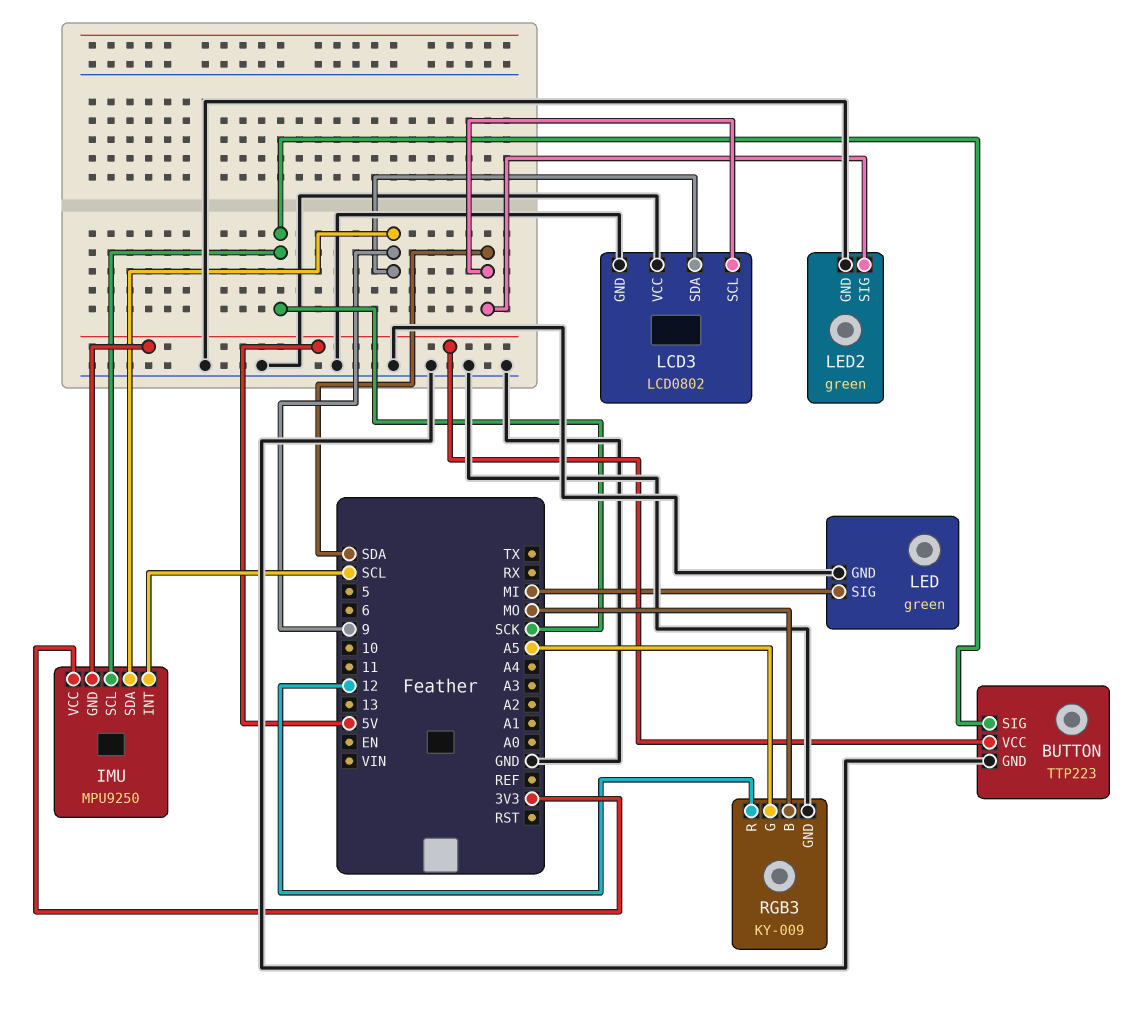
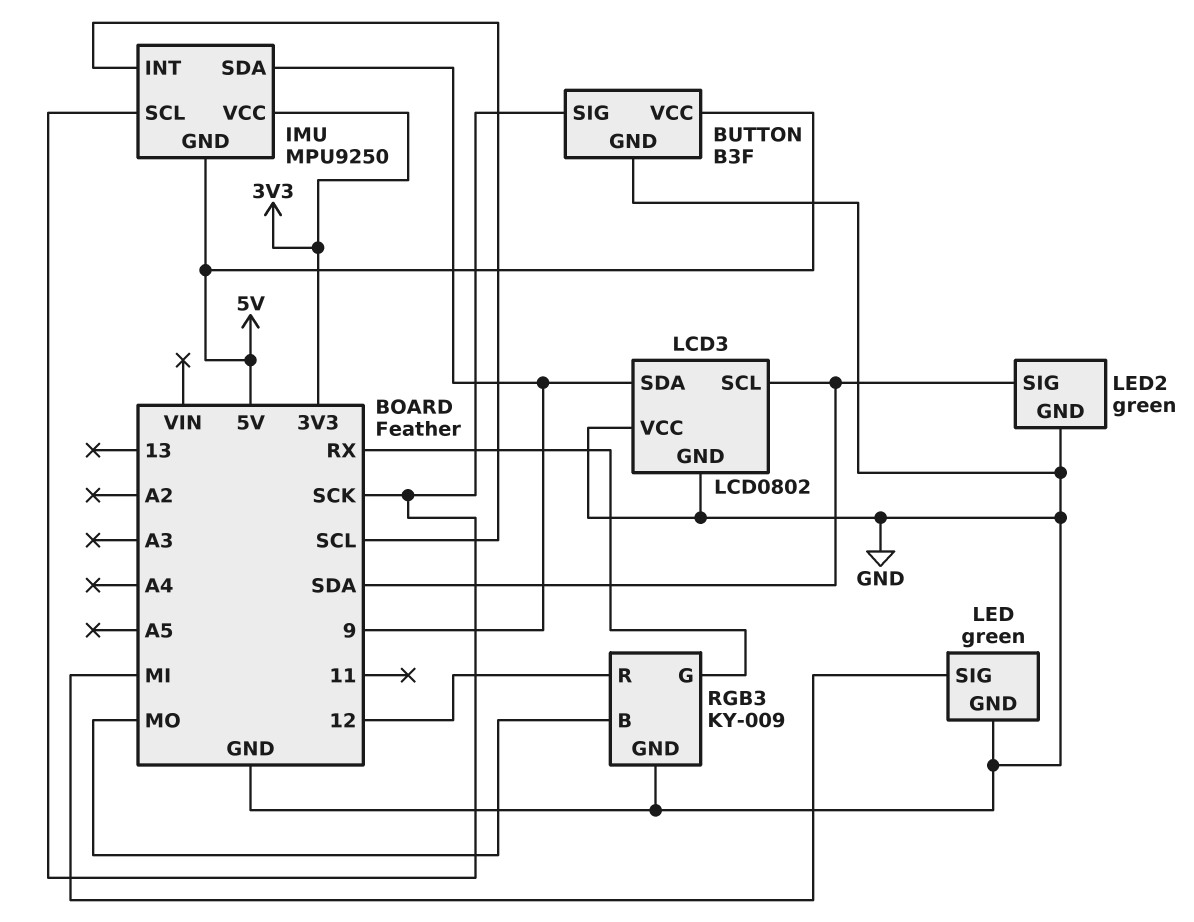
BUTTON: TTP223 -> B3F
RGB3 pin G: A5 -> RX

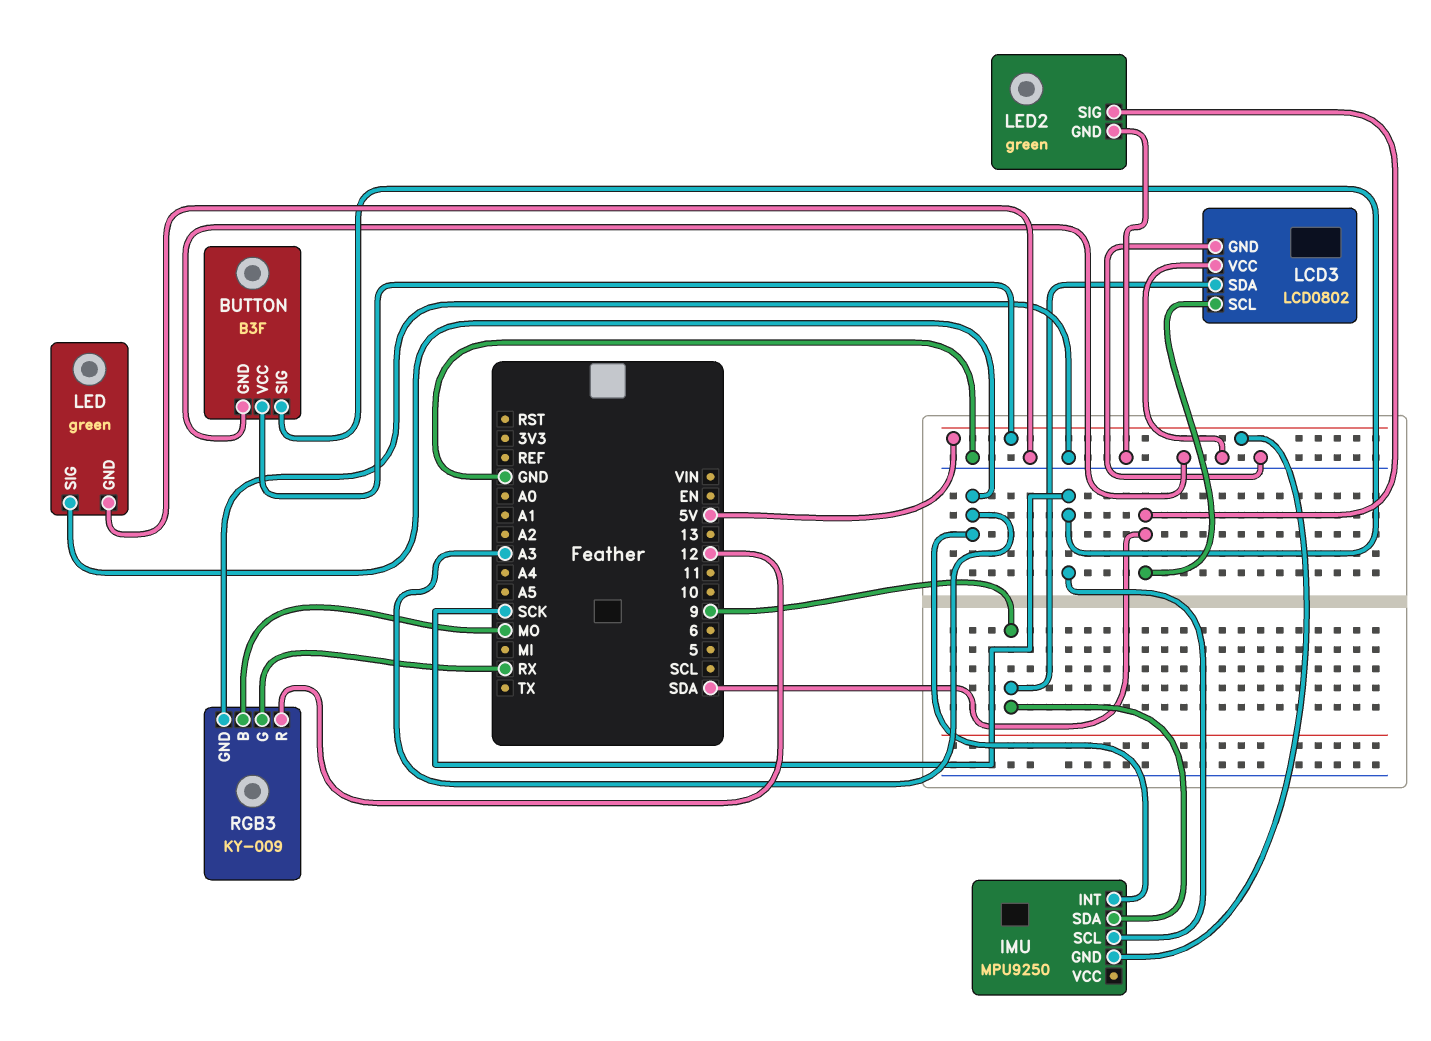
IMU pin INT: SCL -> A3
IMU pin VCC: 3V3 -> none
LED pin SIG: MI -> A3

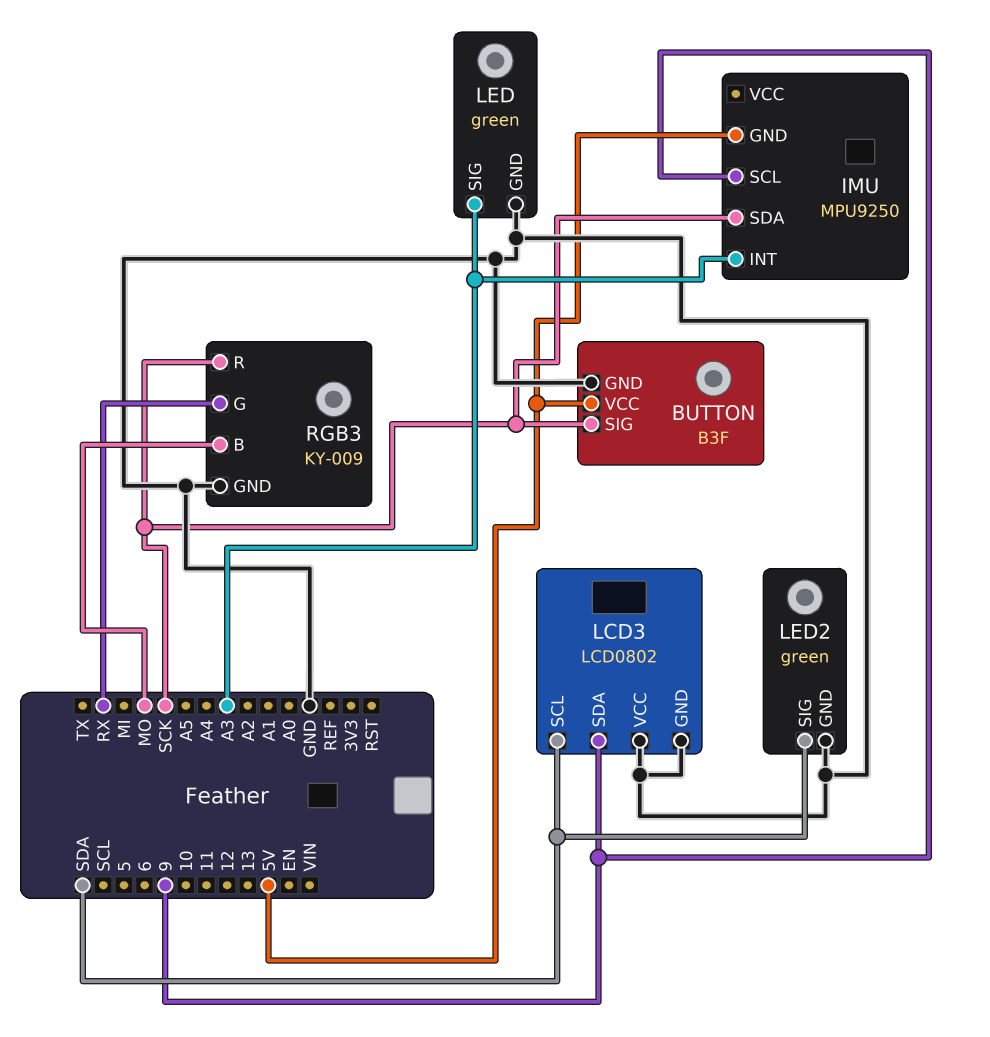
IMU pin SCL: SCK -> 9
IMU pin SDA: 9 -> SCK
RGB3 pin R: 12 -> SCK

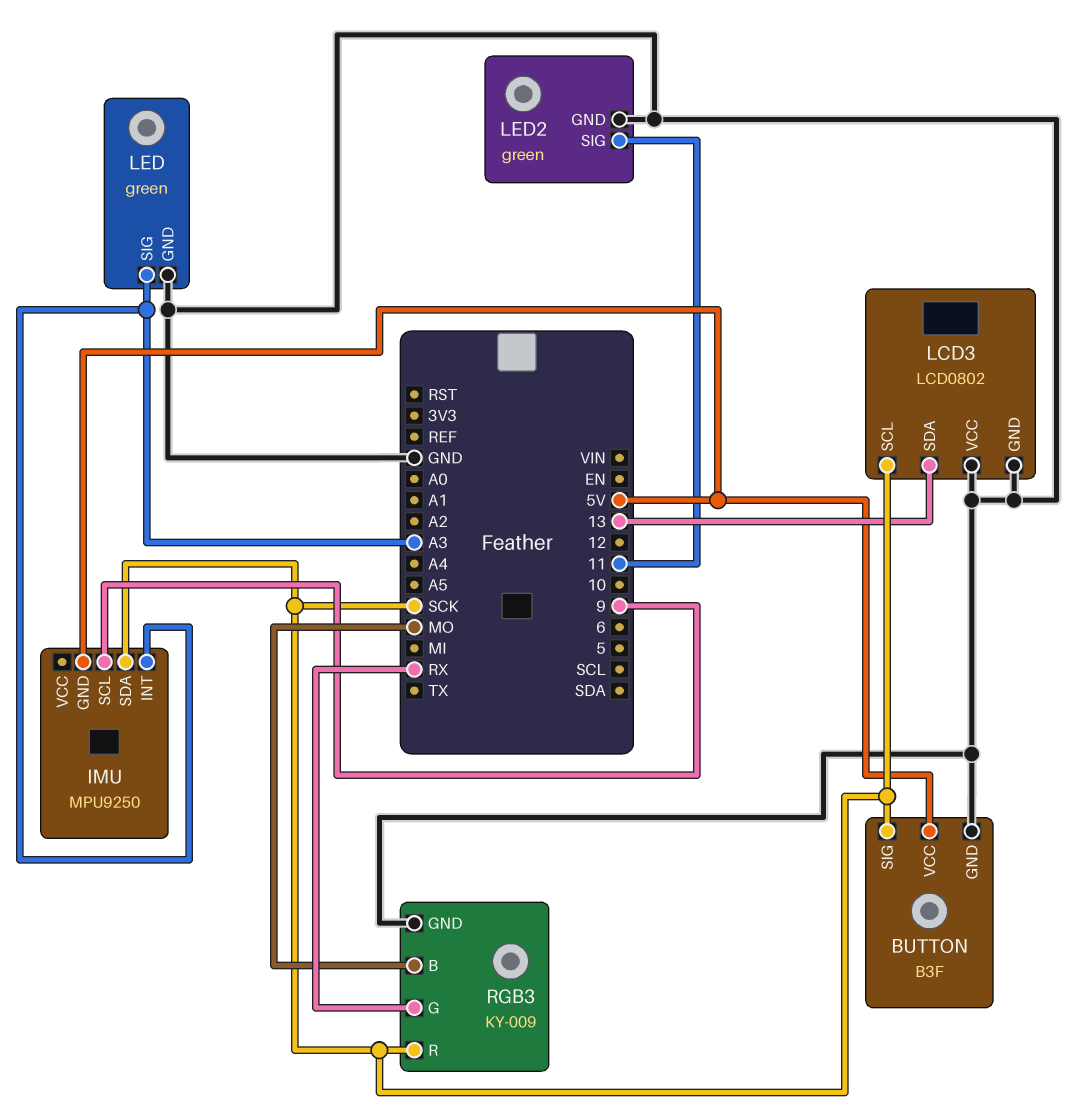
LCD3 pin SCL: SDA -> SCK
LCD3 pin SDA: 9 -> 13
LED2 pin SIG: SDA -> 11

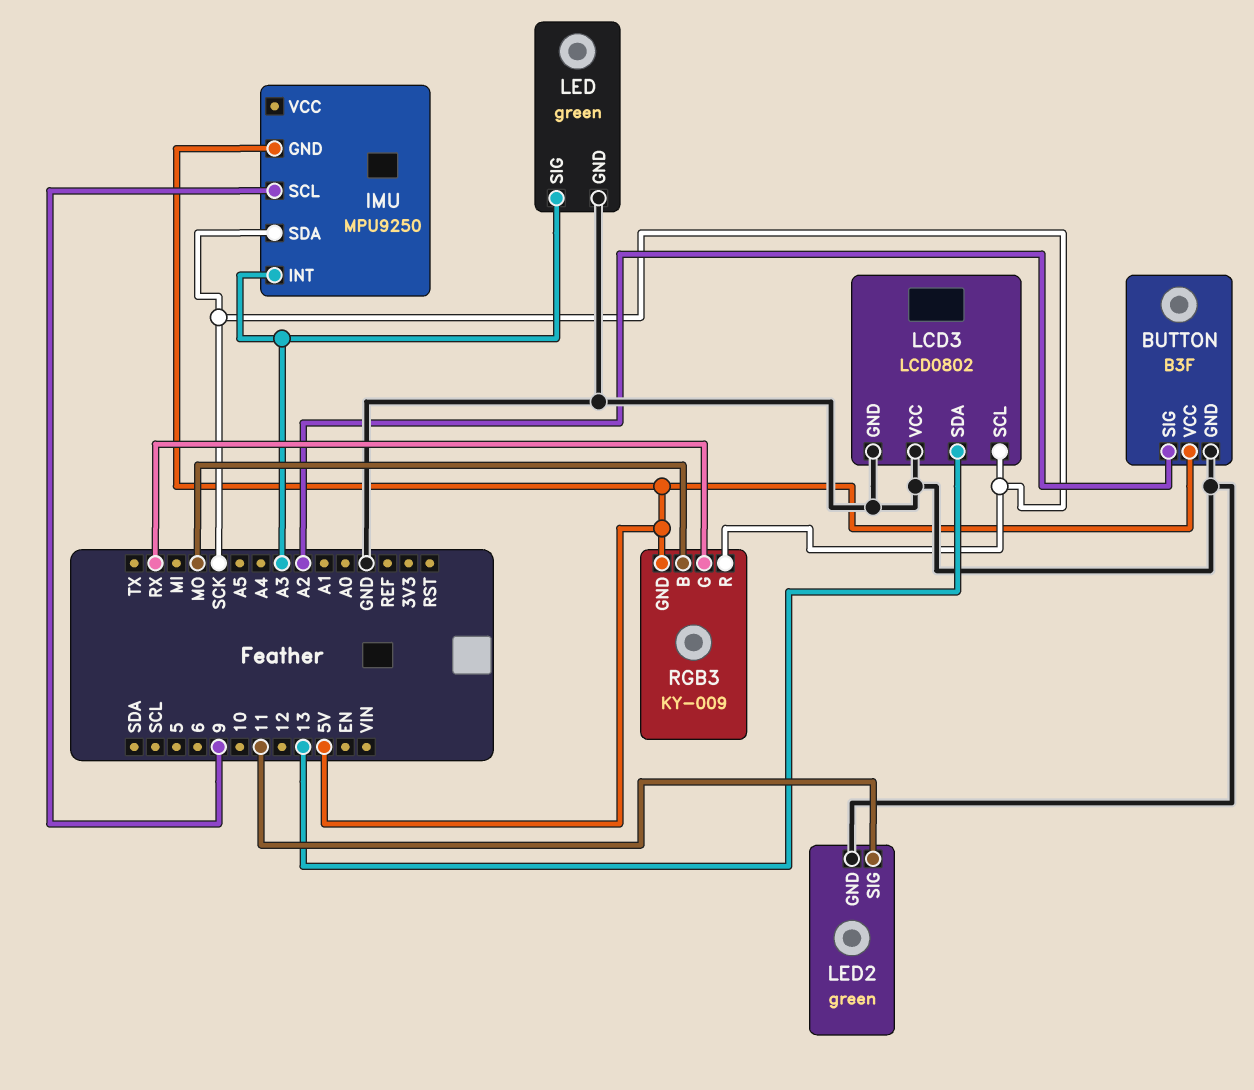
BUTTON pin SIG: SCK -> A2
RGB3 pin GND: GND -> 5V

